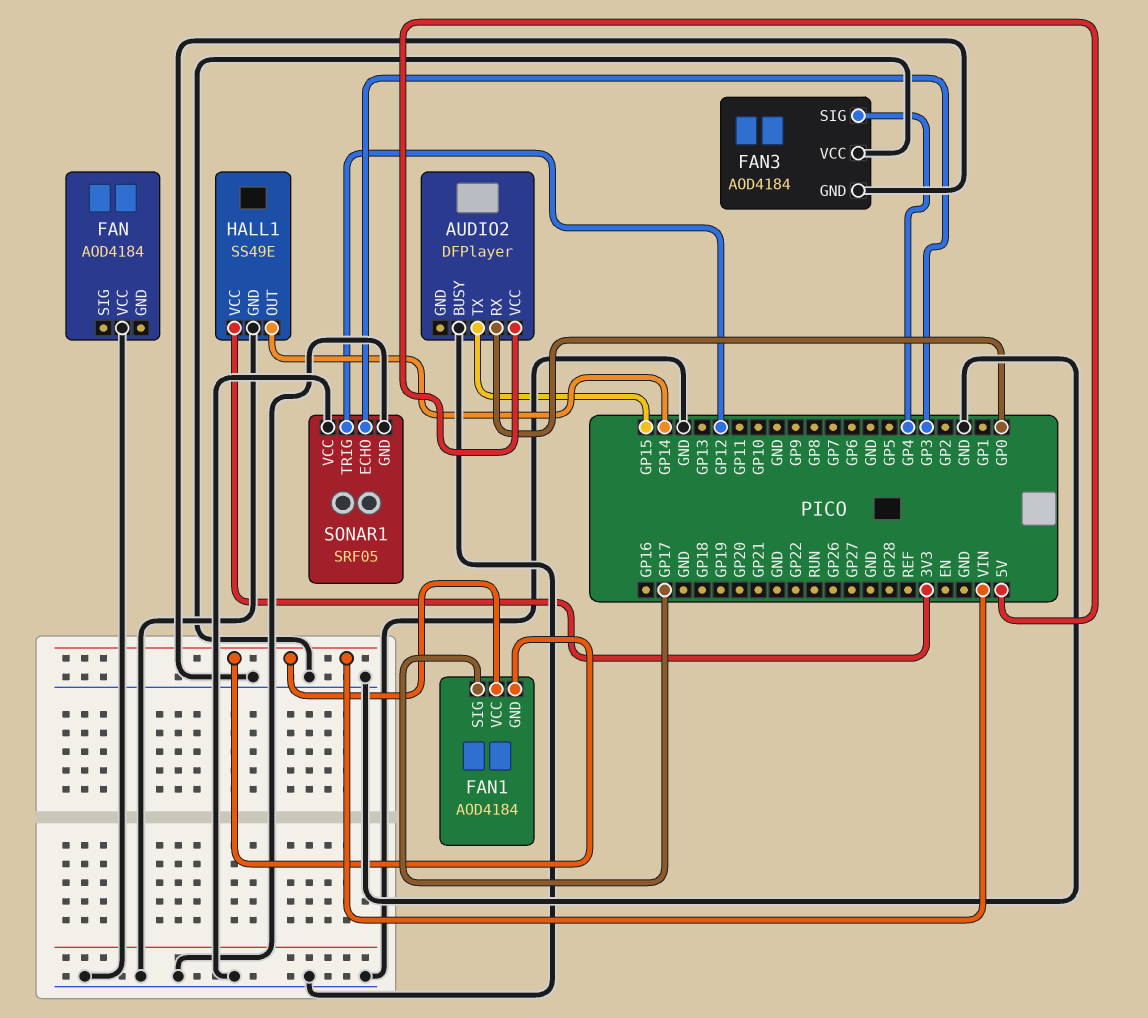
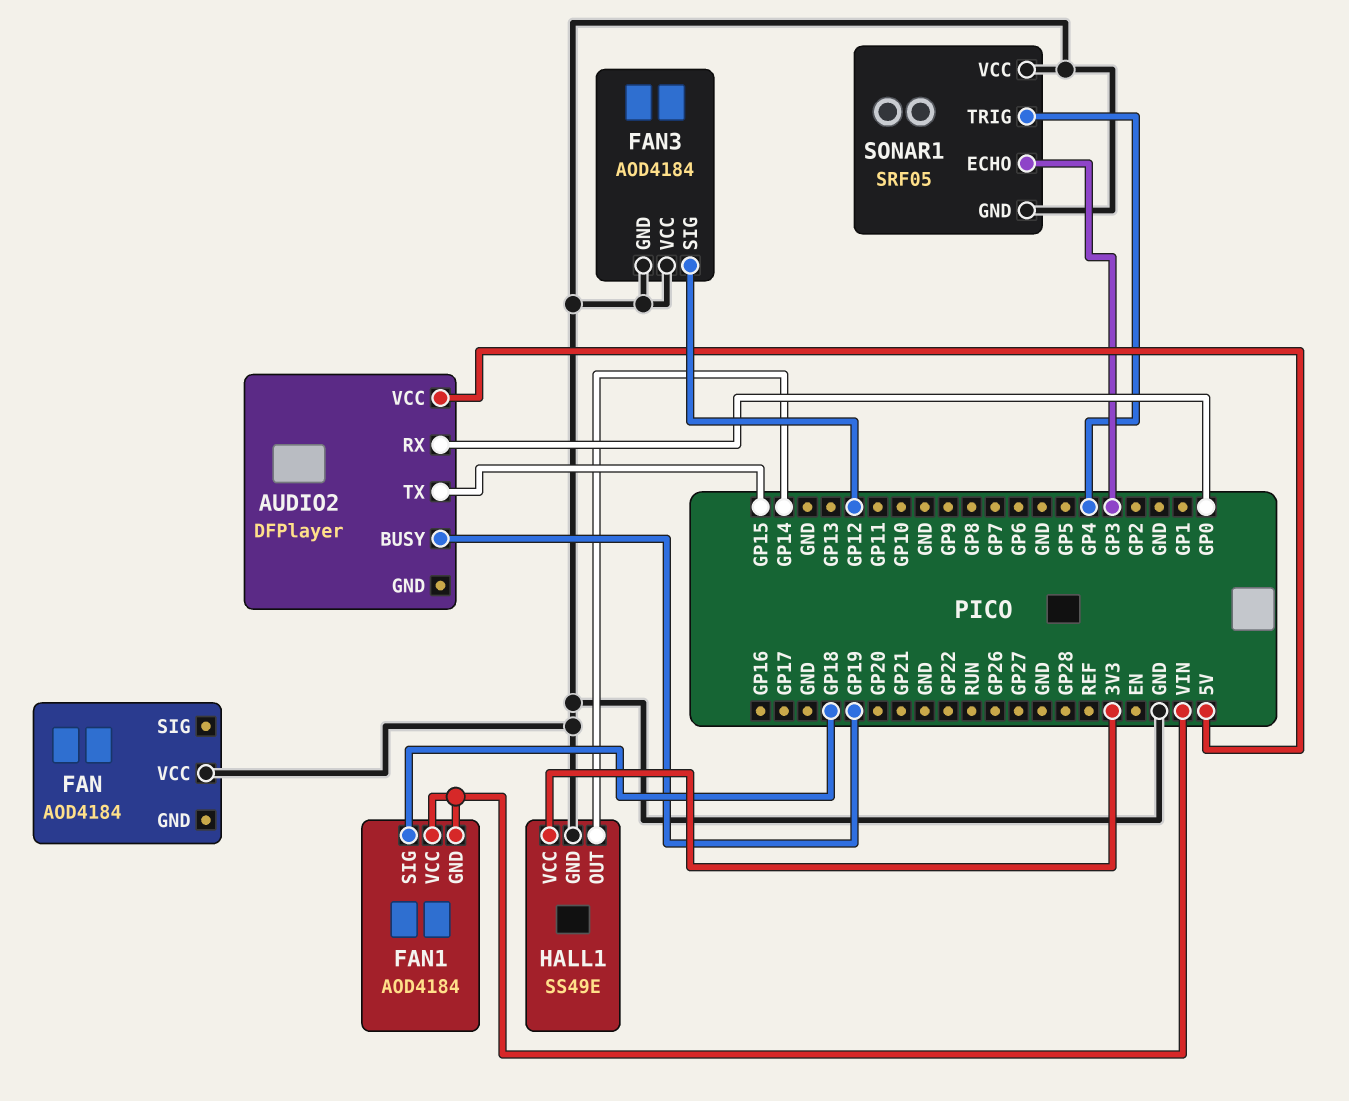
AUDIO2 pin BUSY: GND -> GP19
FAN1 pin SIG: GP17 -> GP18
FAN3 pin SIG: GP4 -> GP12
SONAR1 pin TRIG: GP12 -> GP4

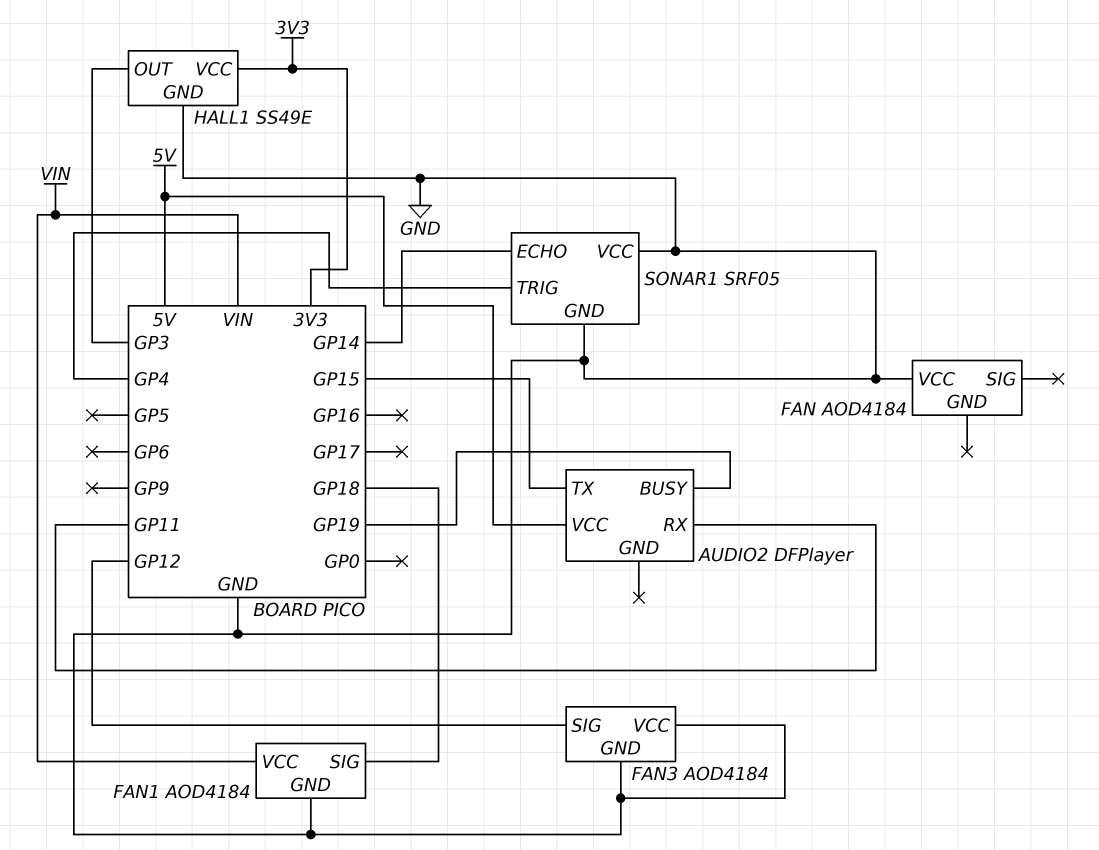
AUDIO2 pin RX: GP0 -> GP11
FAN1 pin GND: VIN -> GND
HALL1 pin OUT: GP14 -> GP3
SONAR1 pin ECHO: GP3 -> GP14

